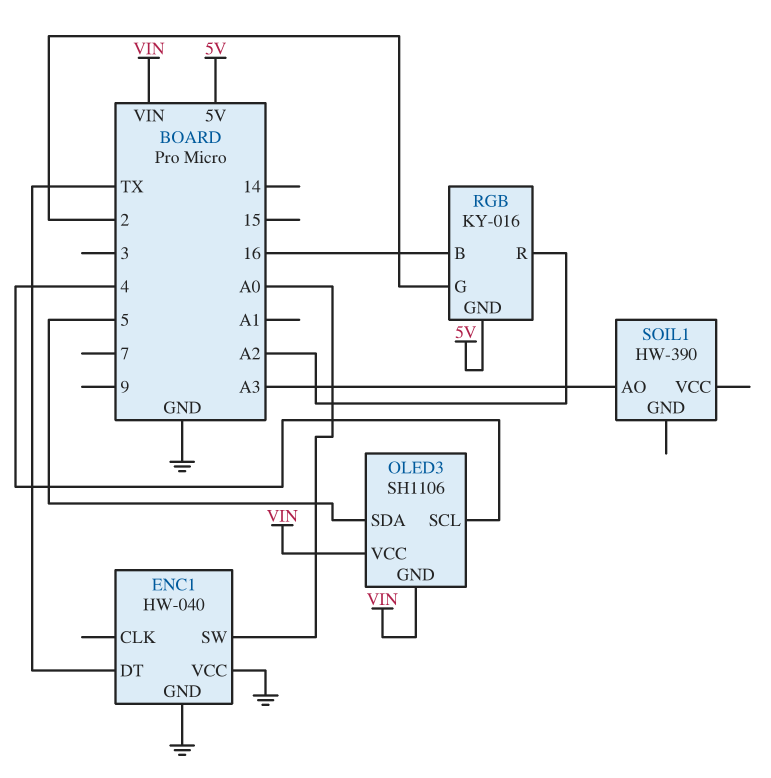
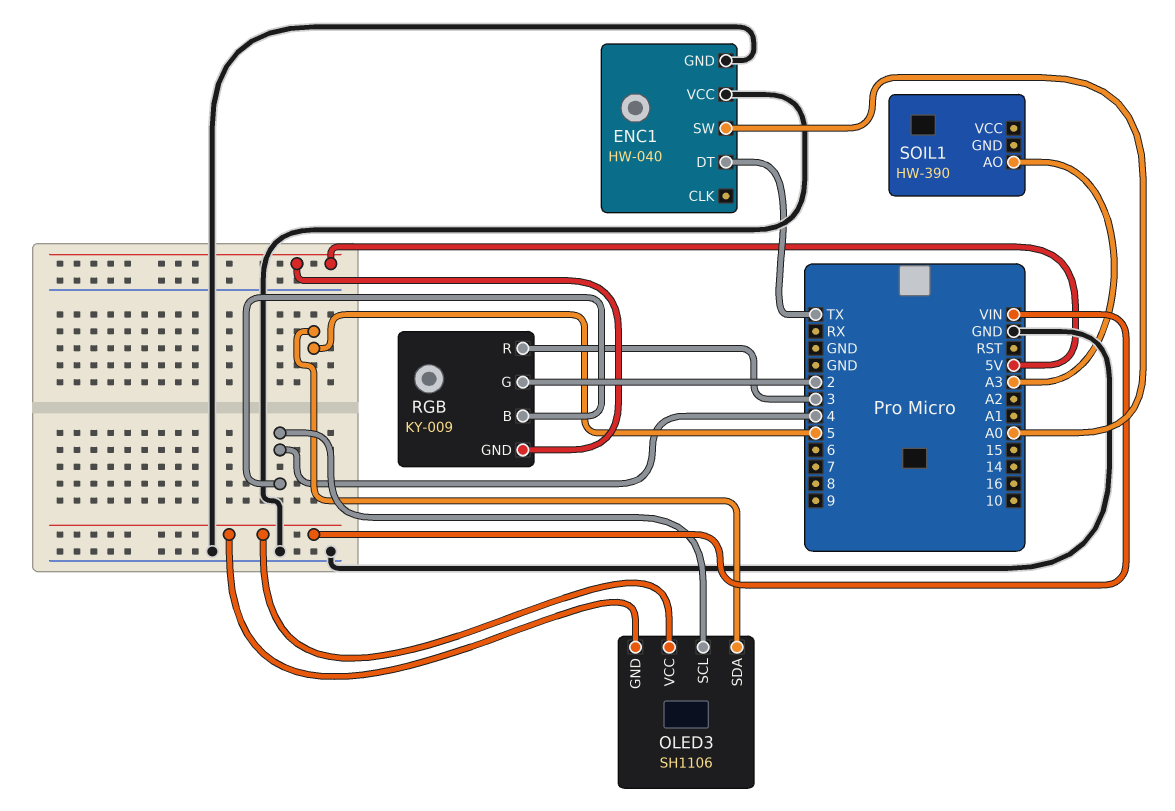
RGB: KY-016 -> KY-009
RGB pin B: 16 -> 4
RGB pin R: A2 -> 3

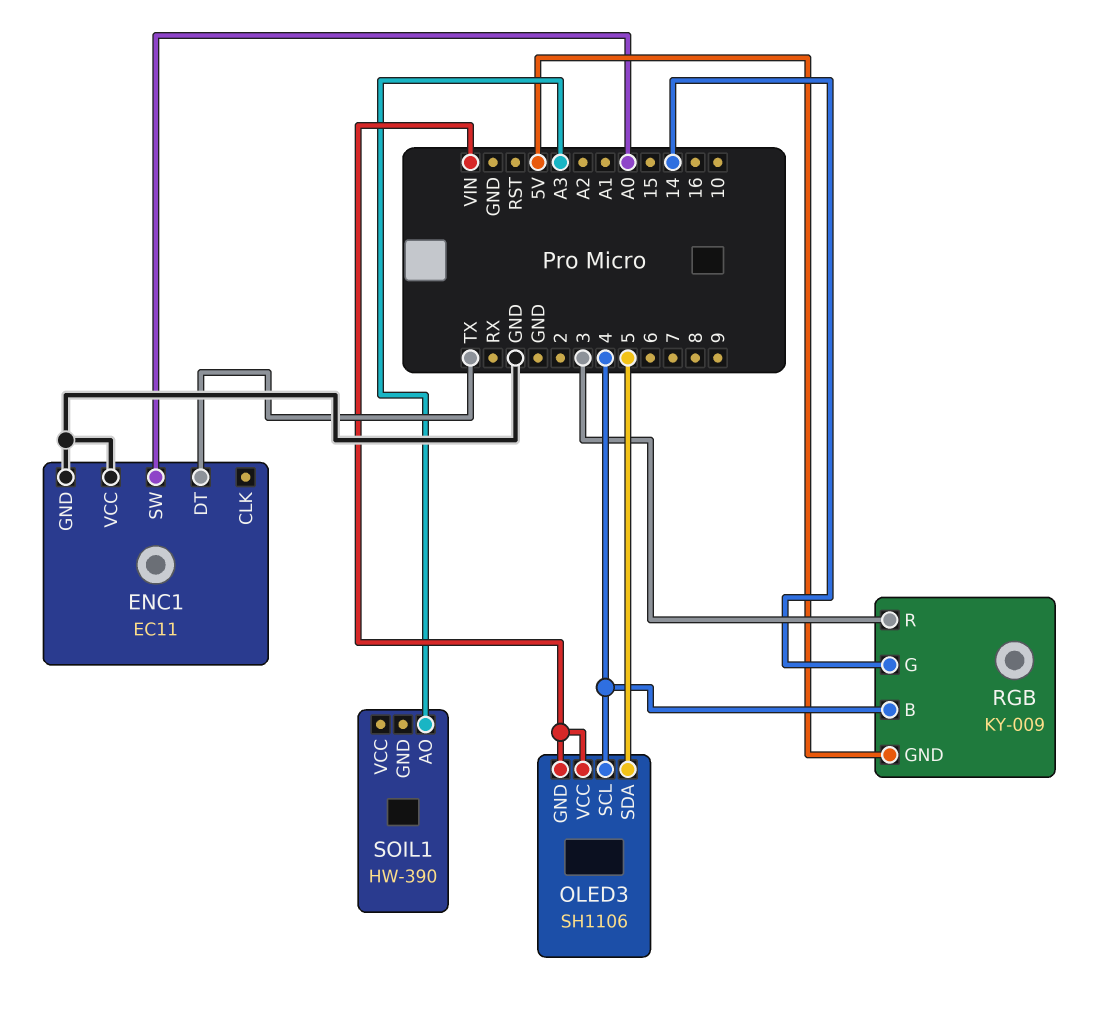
ENC1: HW-040 -> EC11
RGB pin G: 2 -> 14

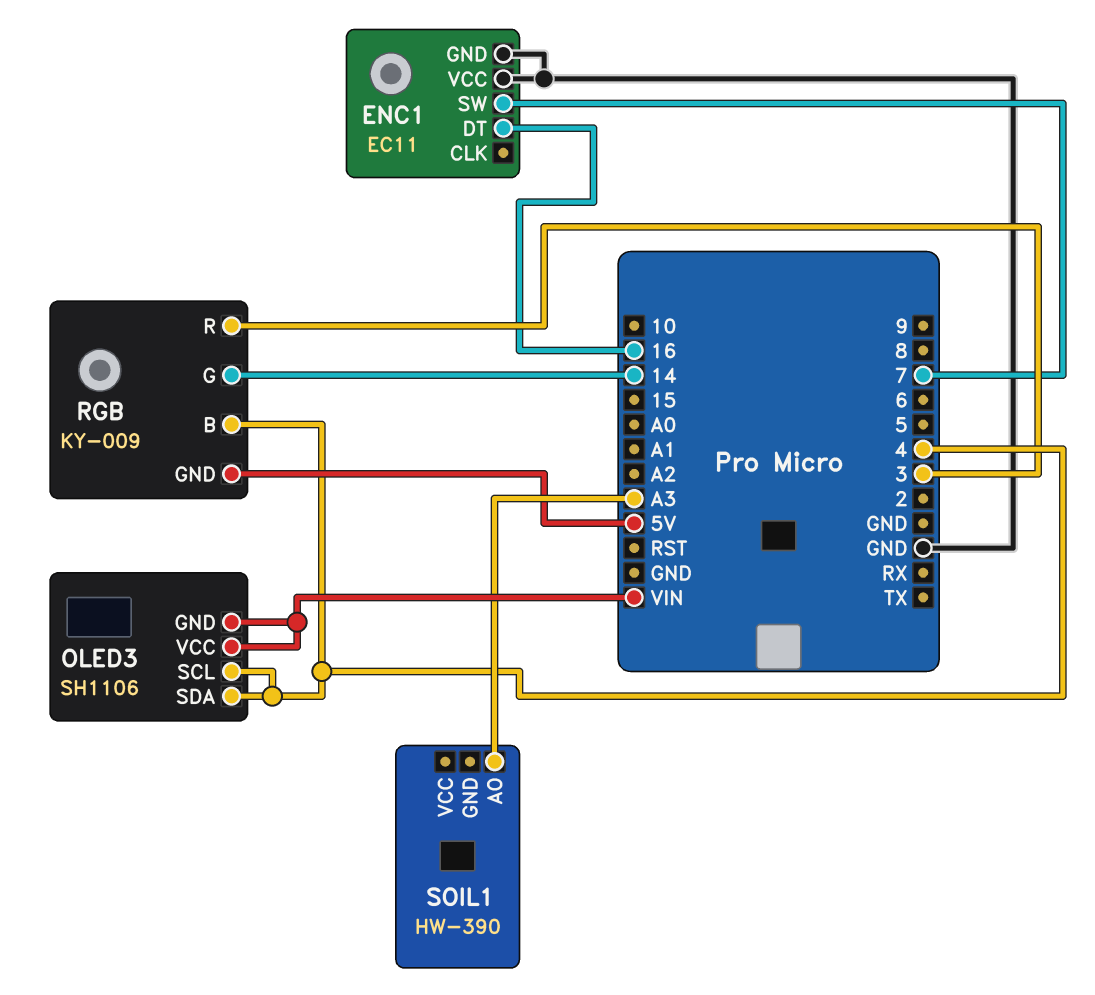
ENC1 pin DT: TX -> 16
ENC1 pin SW: A0 -> 7
OLED3 pin SDA: 5 -> 4

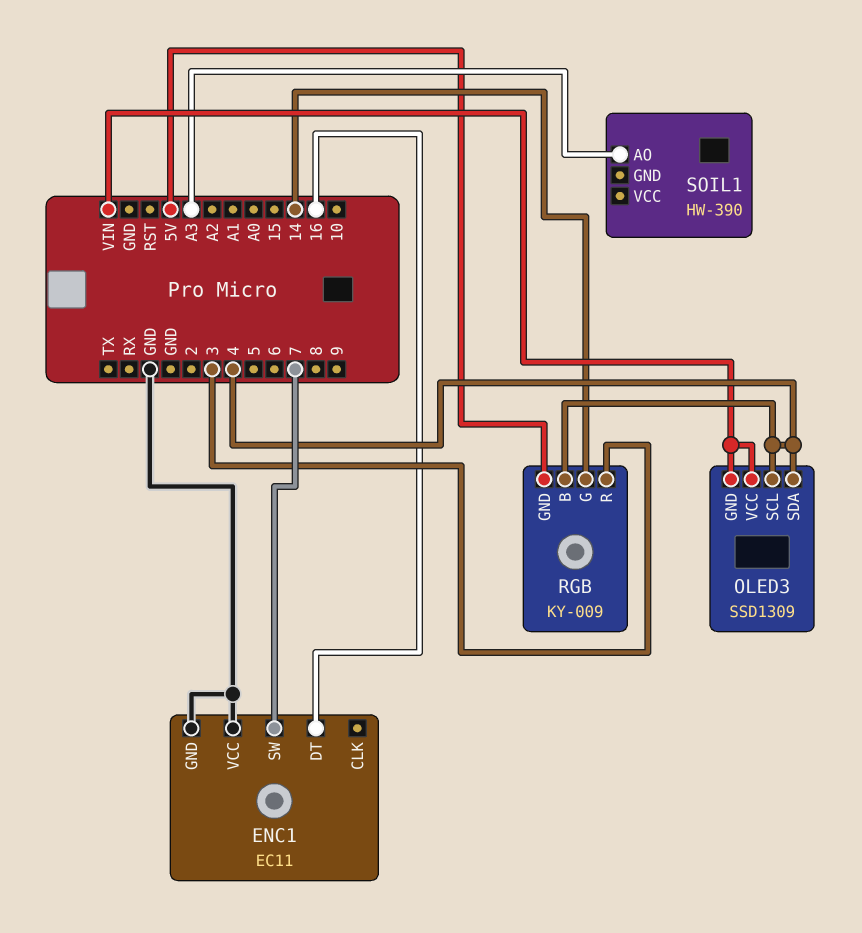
OLED3: SH1106 -> SSD1309

